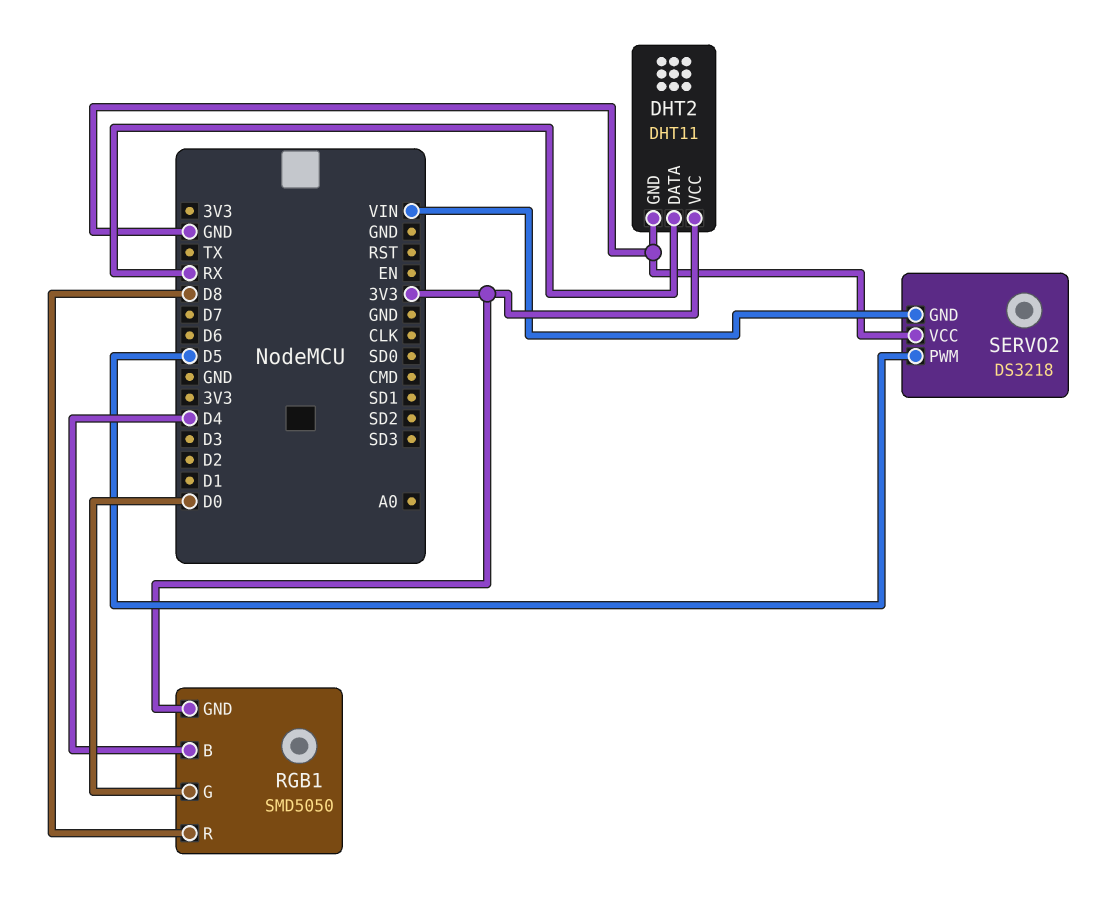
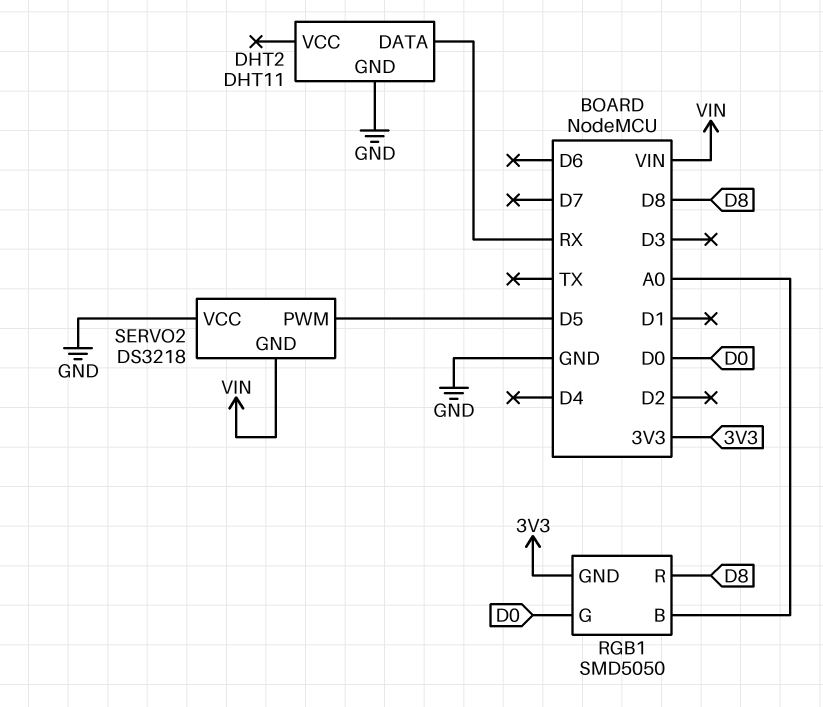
DHT2 pin VCC: 3V3 -> none
RGB1 pin B: D4 -> A0

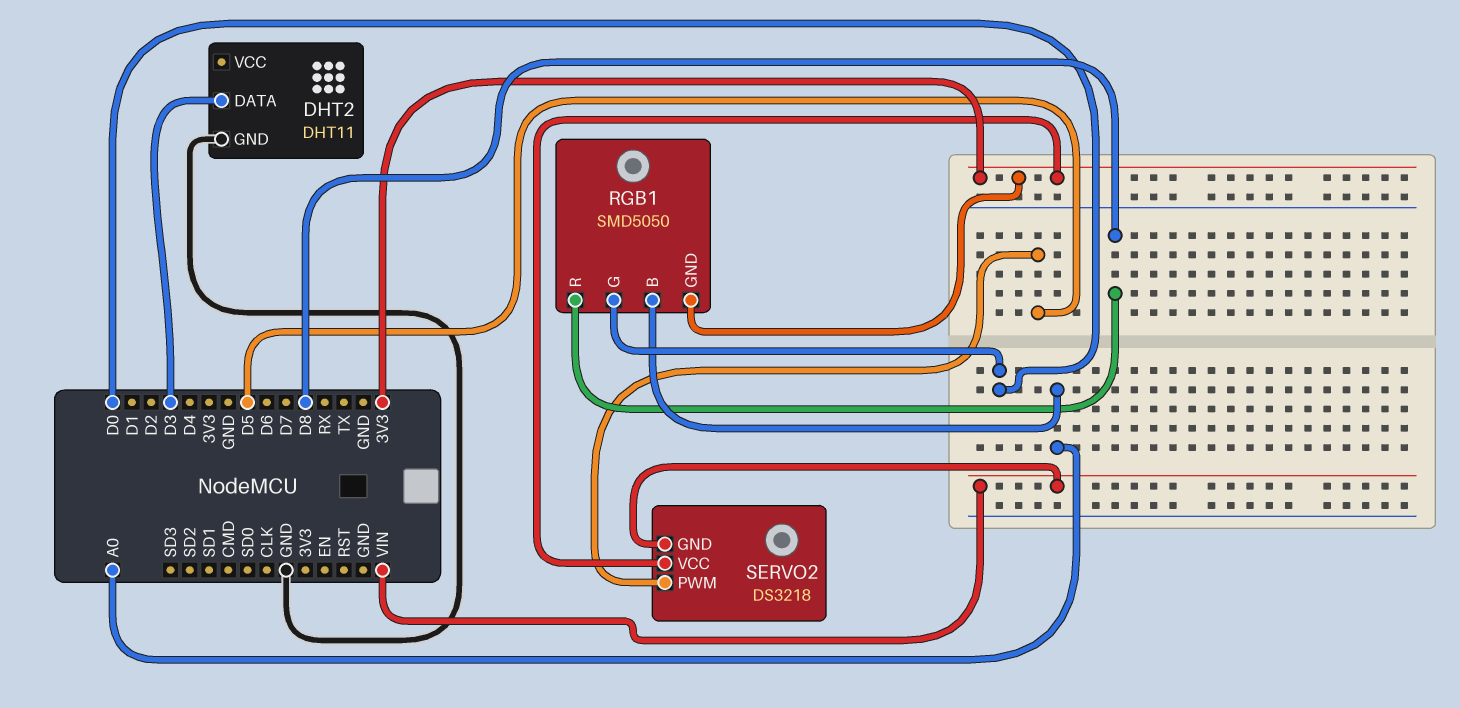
DHT2 pin DATA: RX -> D3
SERVO2 pin VCC: GND -> 3V3

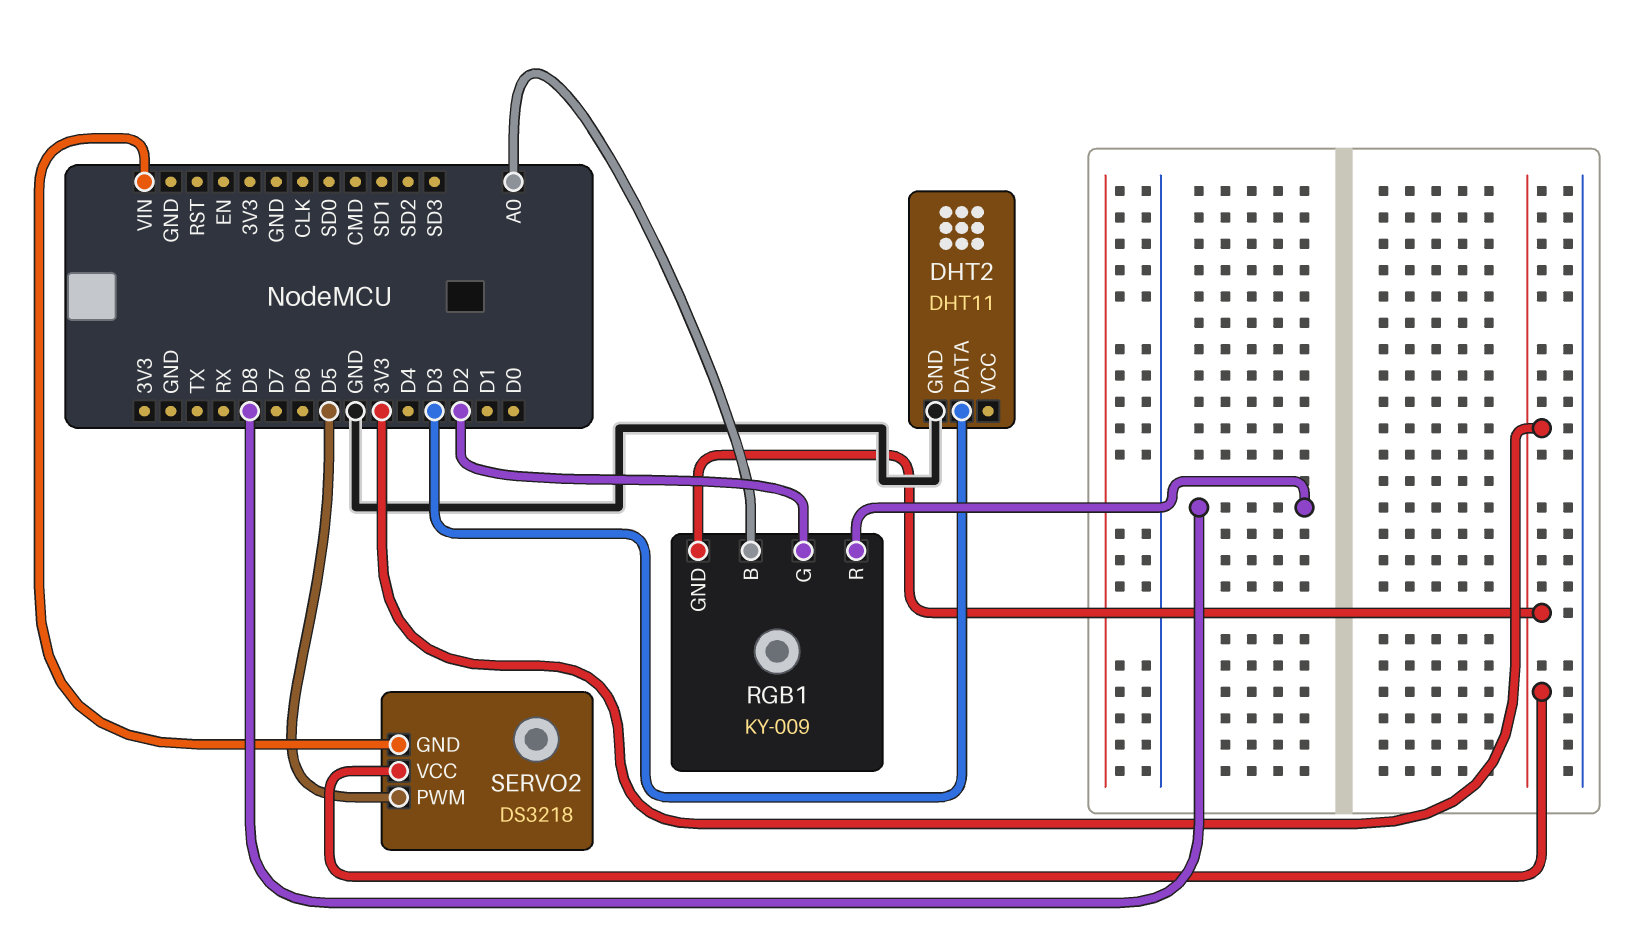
RGB1: SMD5050 -> KY-009
RGB1 pin G: D0 -> D2

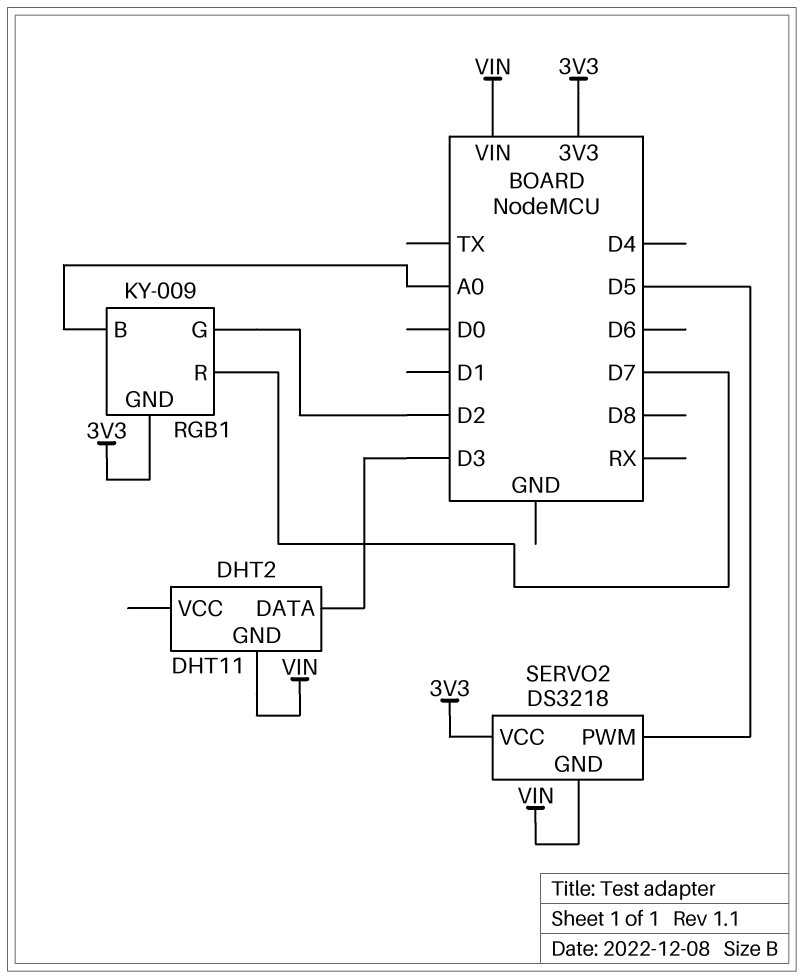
DHT2 pin GND: GND -> VIN
RGB1 pin R: D8 -> D7

